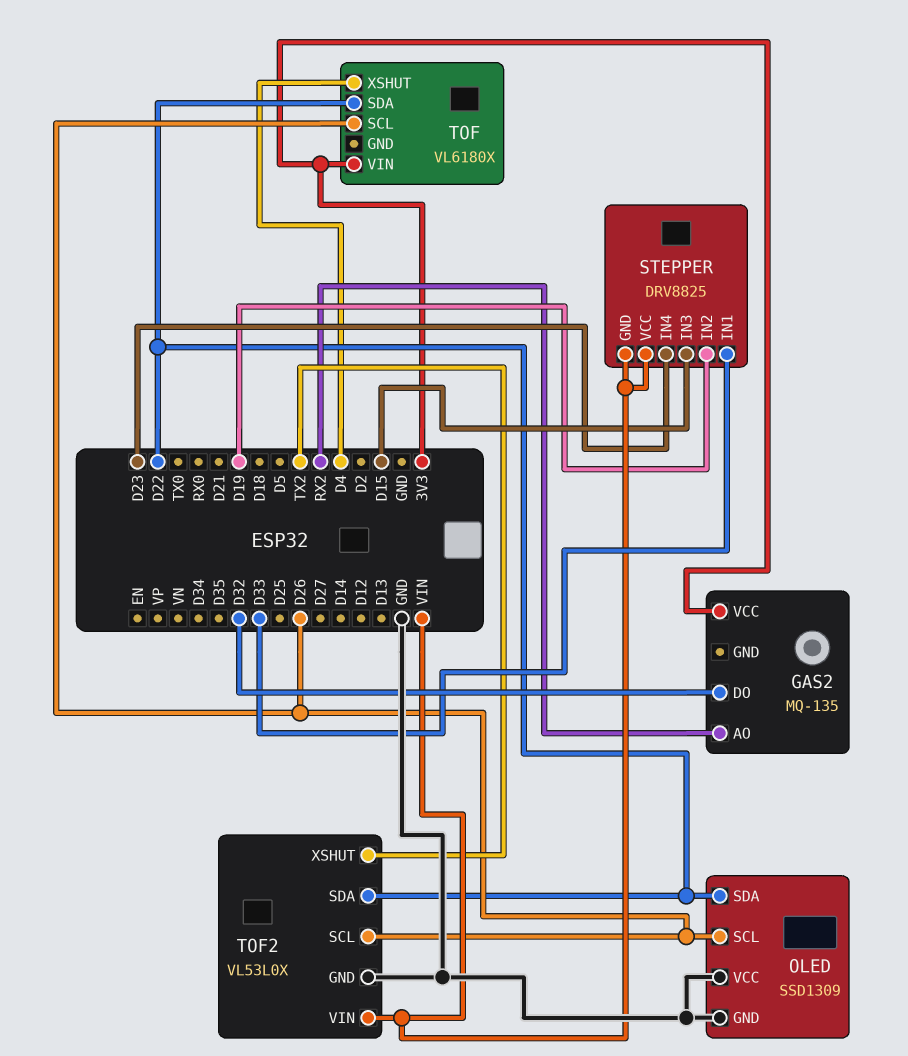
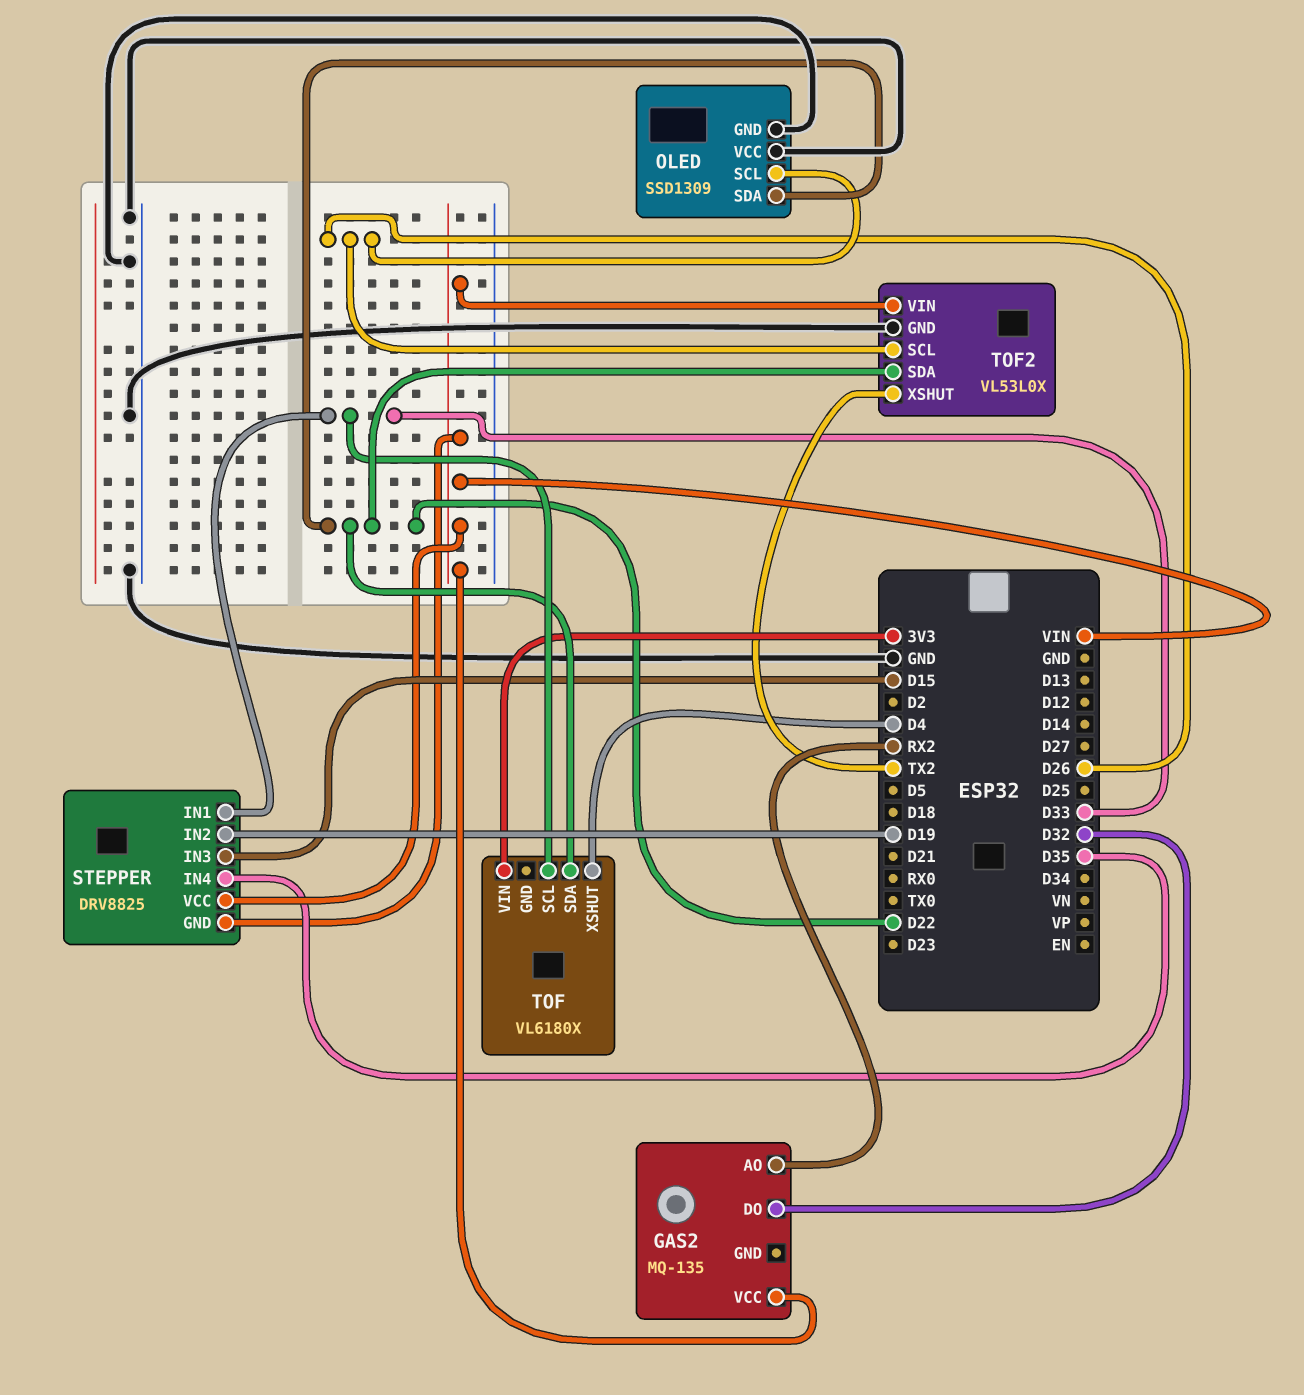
GAS2 pin VCC: 3V3 -> VIN
STEPPER pin IN4: D23 -> D35
TOF pin SCL: D26 -> D33

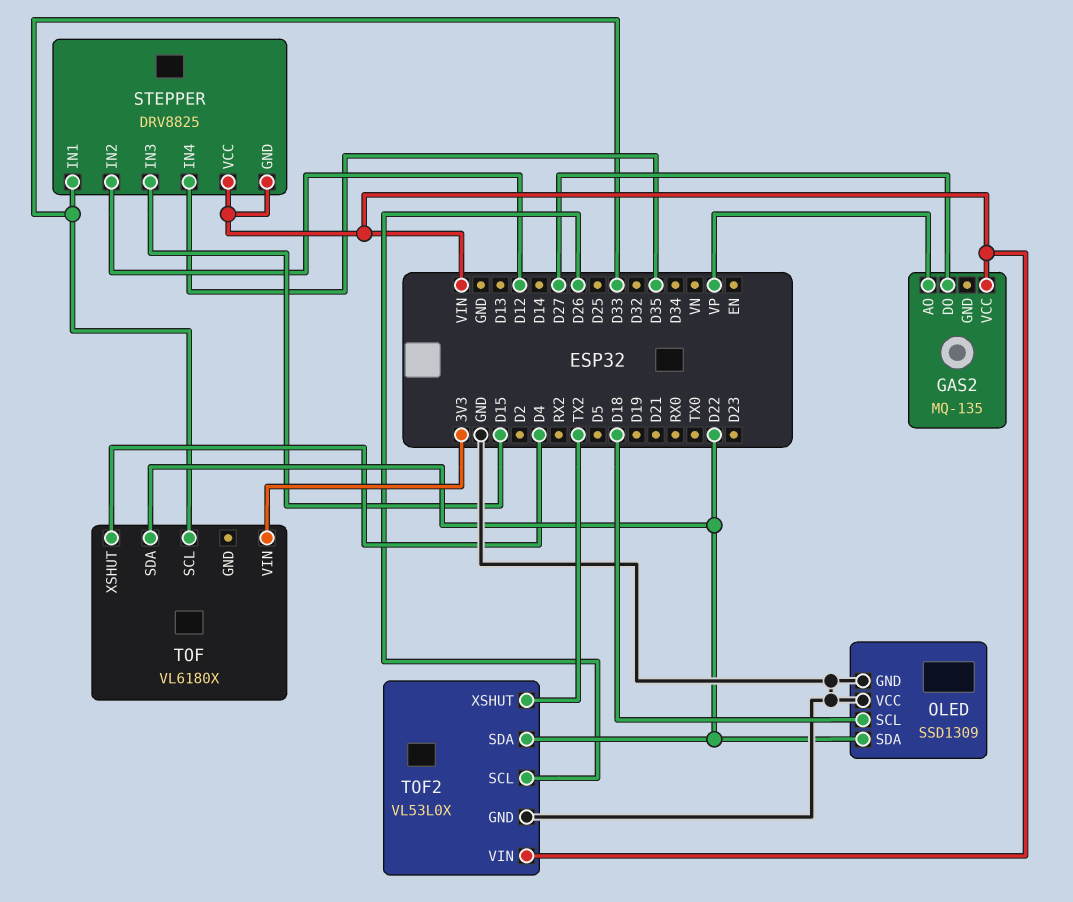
GAS2 pin AO: RX2 -> VP
GAS2 pin DO: D32 -> D27
OLED pin SCL: D26 -> D18
STEPPER pin IN2: D19 -> D12

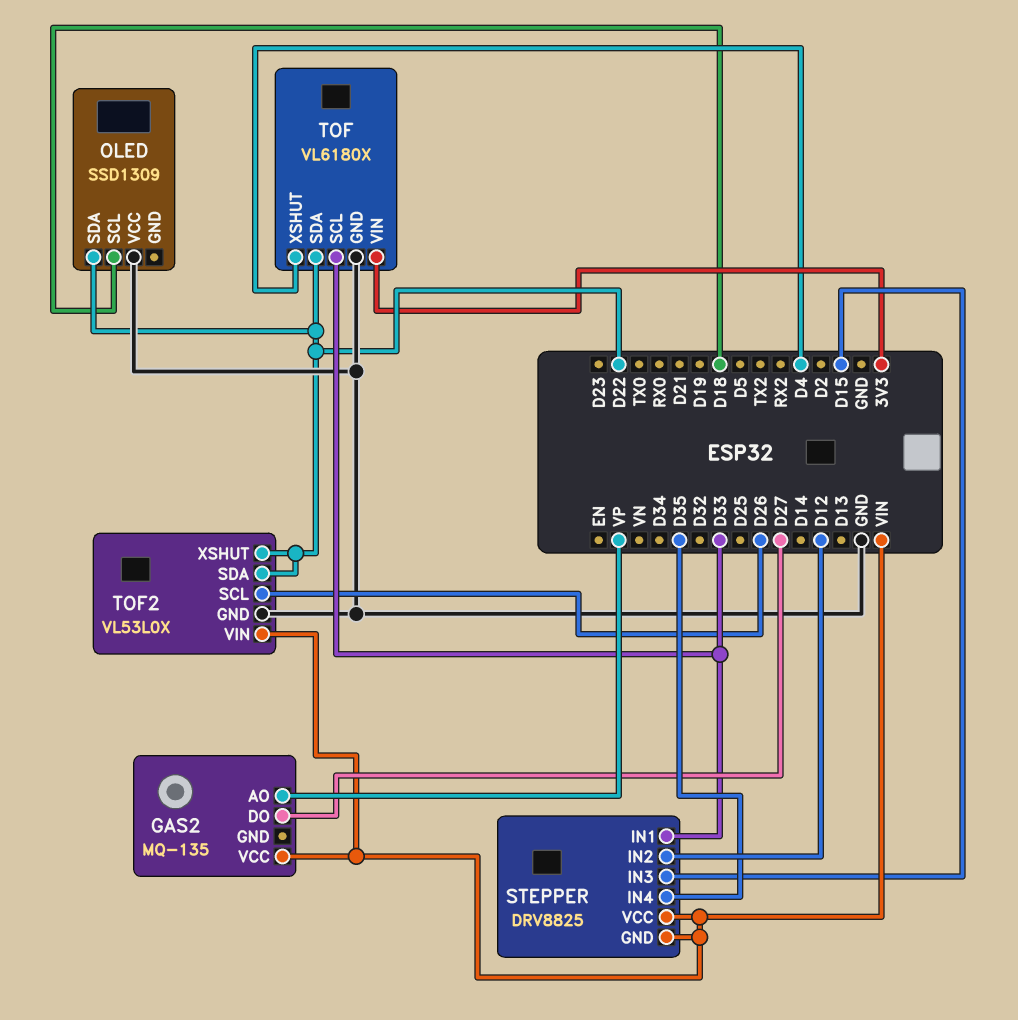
OLED pin GND: GND -> none
TOF pin GND: none -> GND
TOF2 pin XSHUT: TX2 -> D22

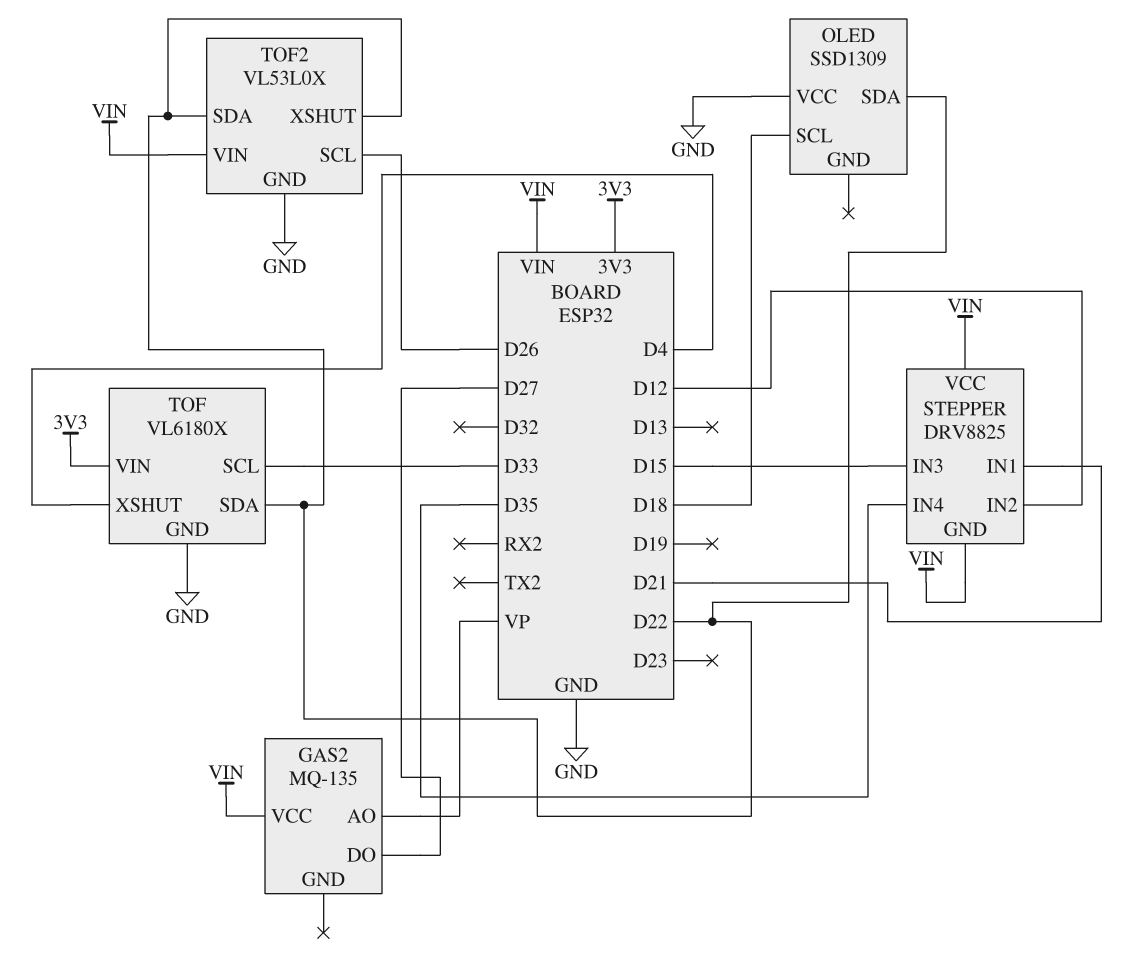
STEPPER pin IN1: D33 -> D21

